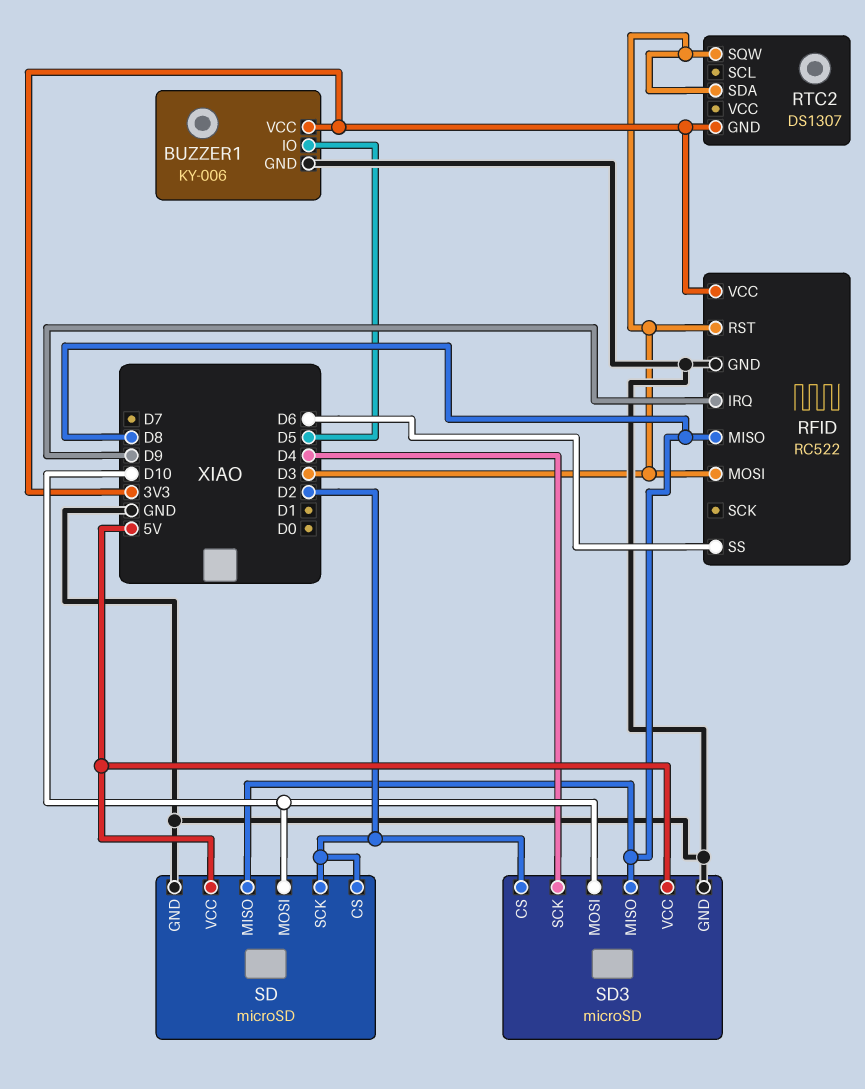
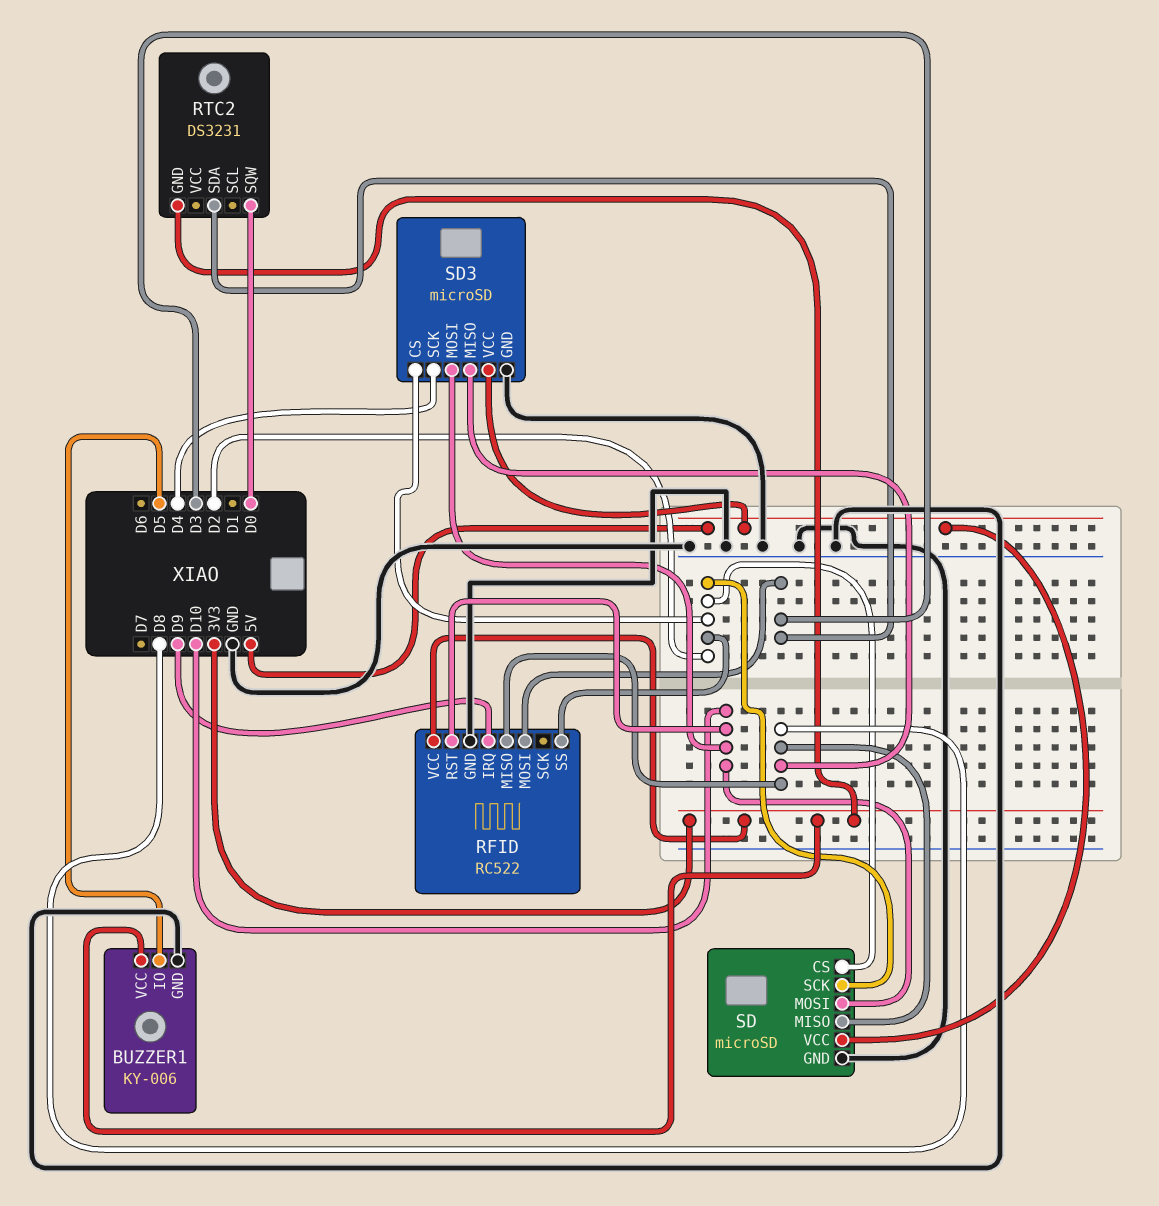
RFID pin RST: D3 -> D10
RFID pin SS: D6 -> D2
RTC2: DS1307 -> DS3231
RTC2 pin SQW: D3 -> D0

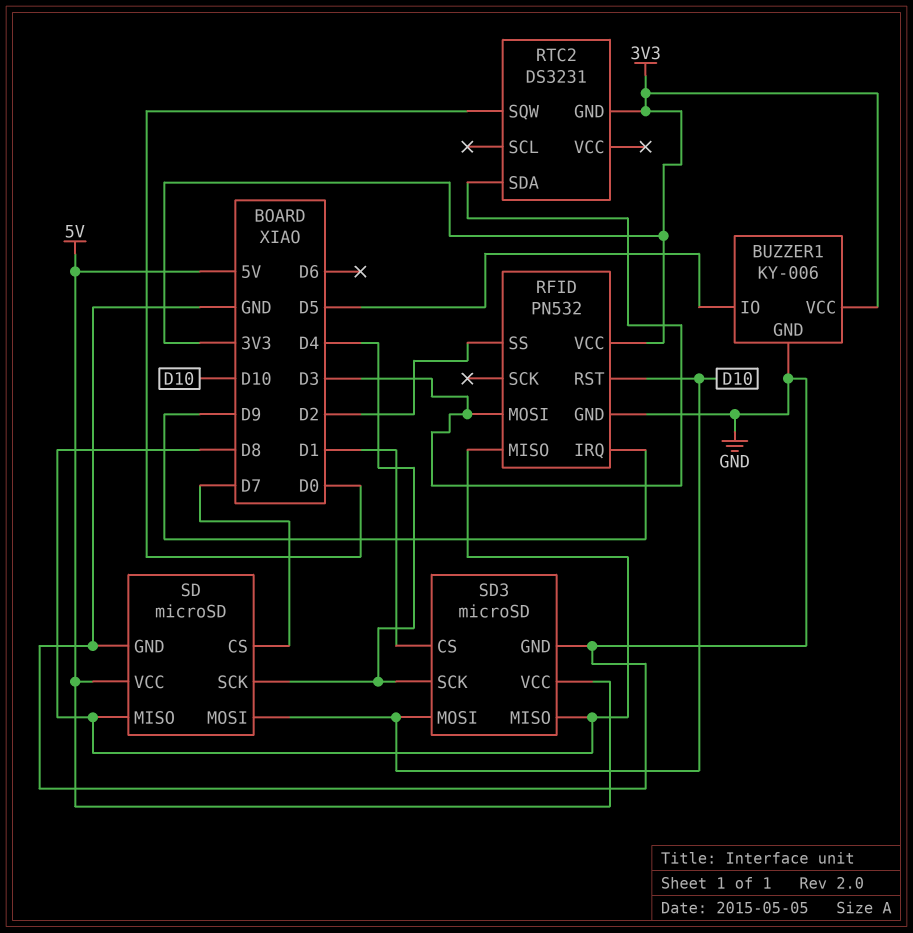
RFID: RC522 -> PN532
SD pin CS: D2 -> D7
SD pin SCK: D2 -> D4
SD3 pin CS: D2 -> D1

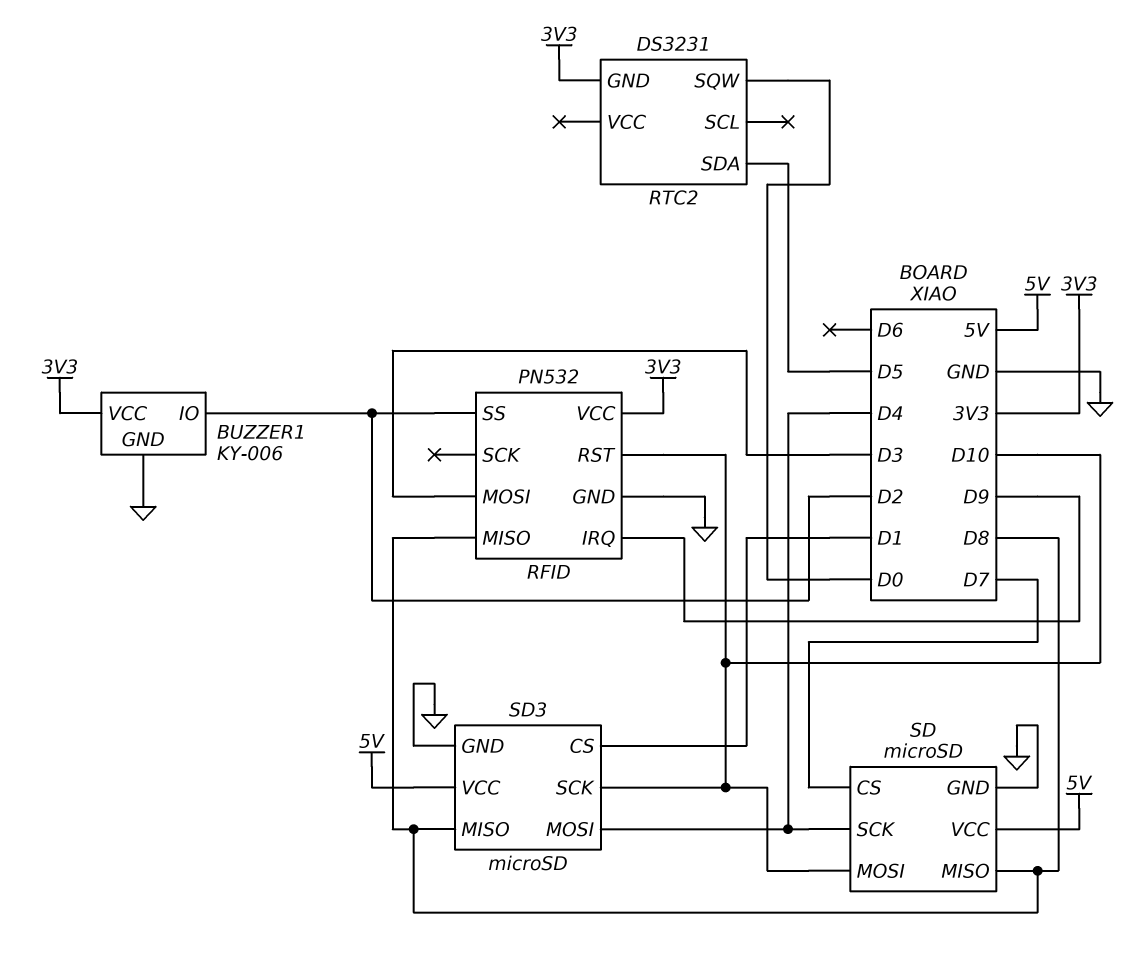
BUZZER1 pin IO: D5 -> D2
RTC2 pin SDA: D3 -> D5
SD3 pin MOSI: D10 -> D4
SD3 pin SCK: D4 -> D10

